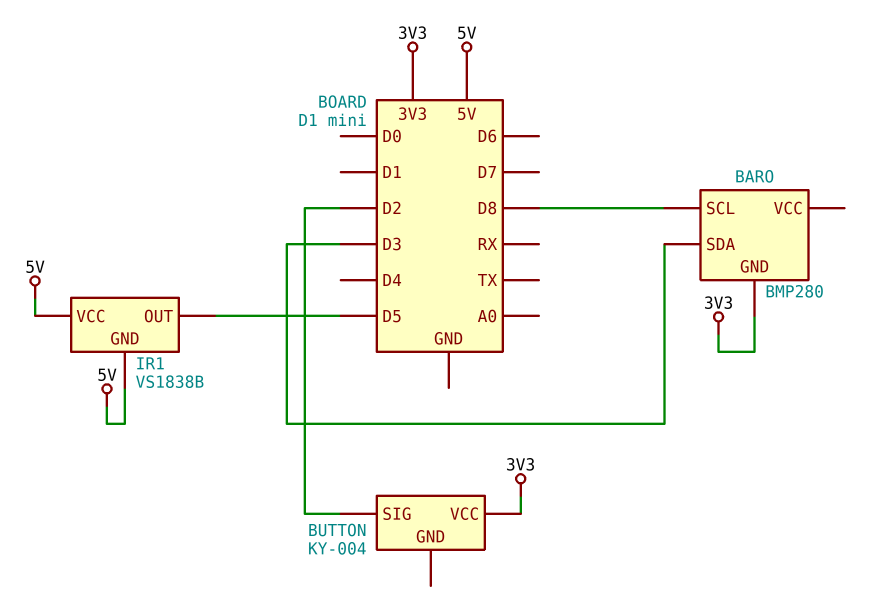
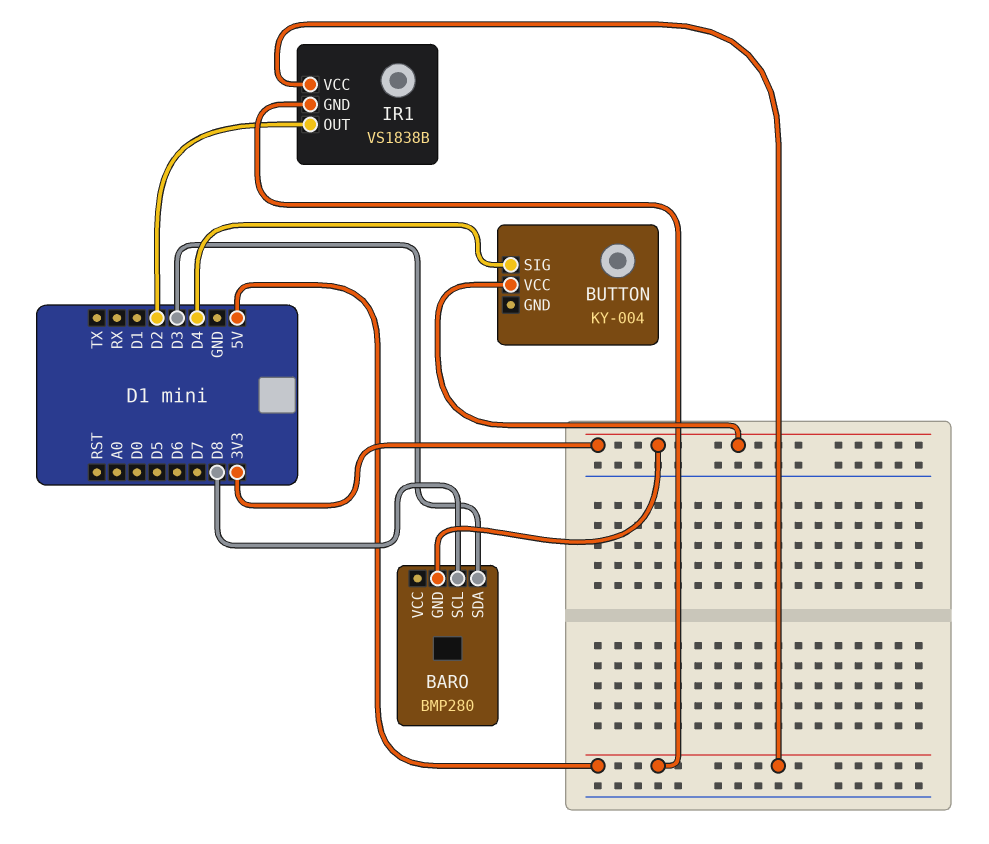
BUTTON pin SIG: D2 -> D4
IR1 pin OUT: D5 -> D2

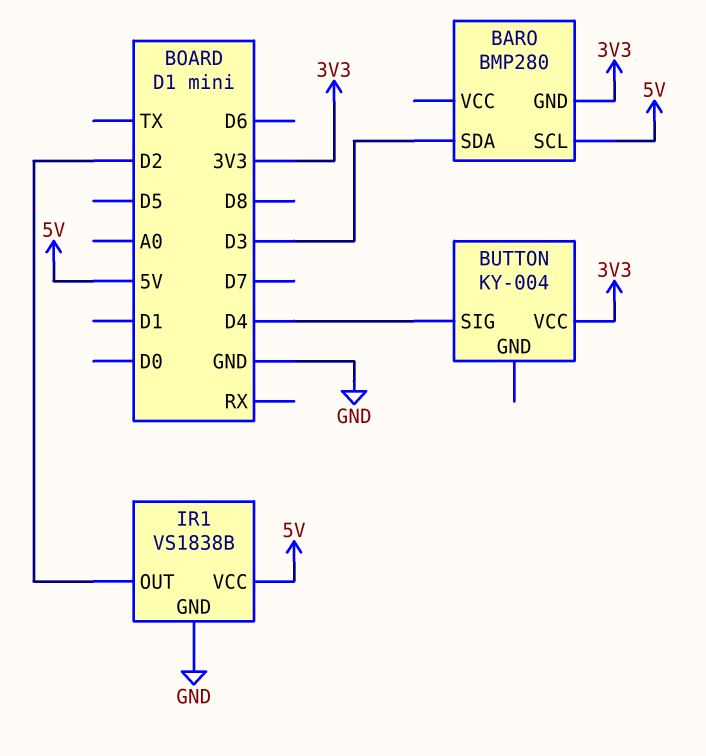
BARO pin SCL: D8 -> 5V
IR1 pin GND: 5V -> GND

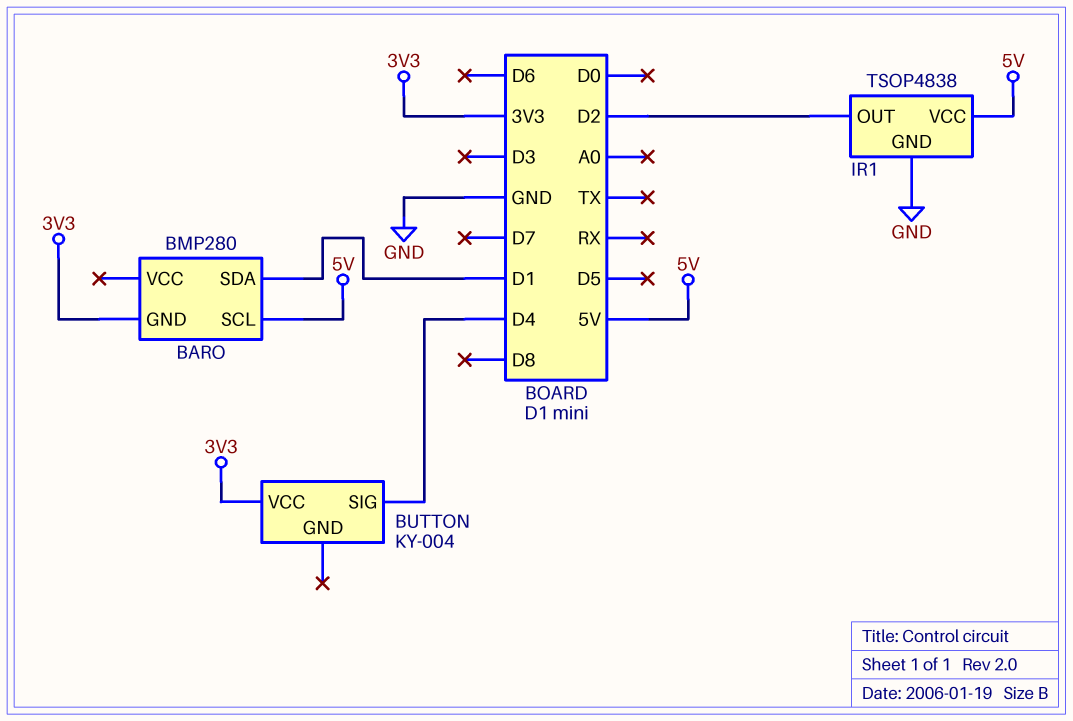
BARO pin SDA: D3 -> D1
IR1: VS1838B -> TSOP4838

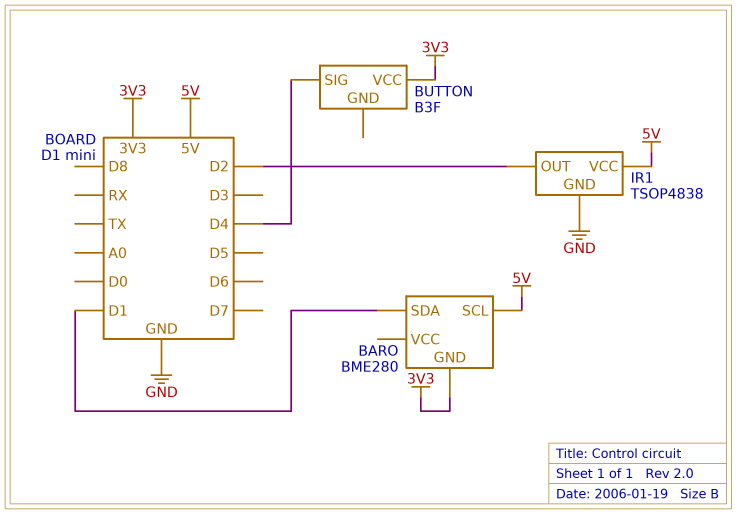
BARO: BMP280 -> BME280
BUTTON: KY-004 -> B3F

